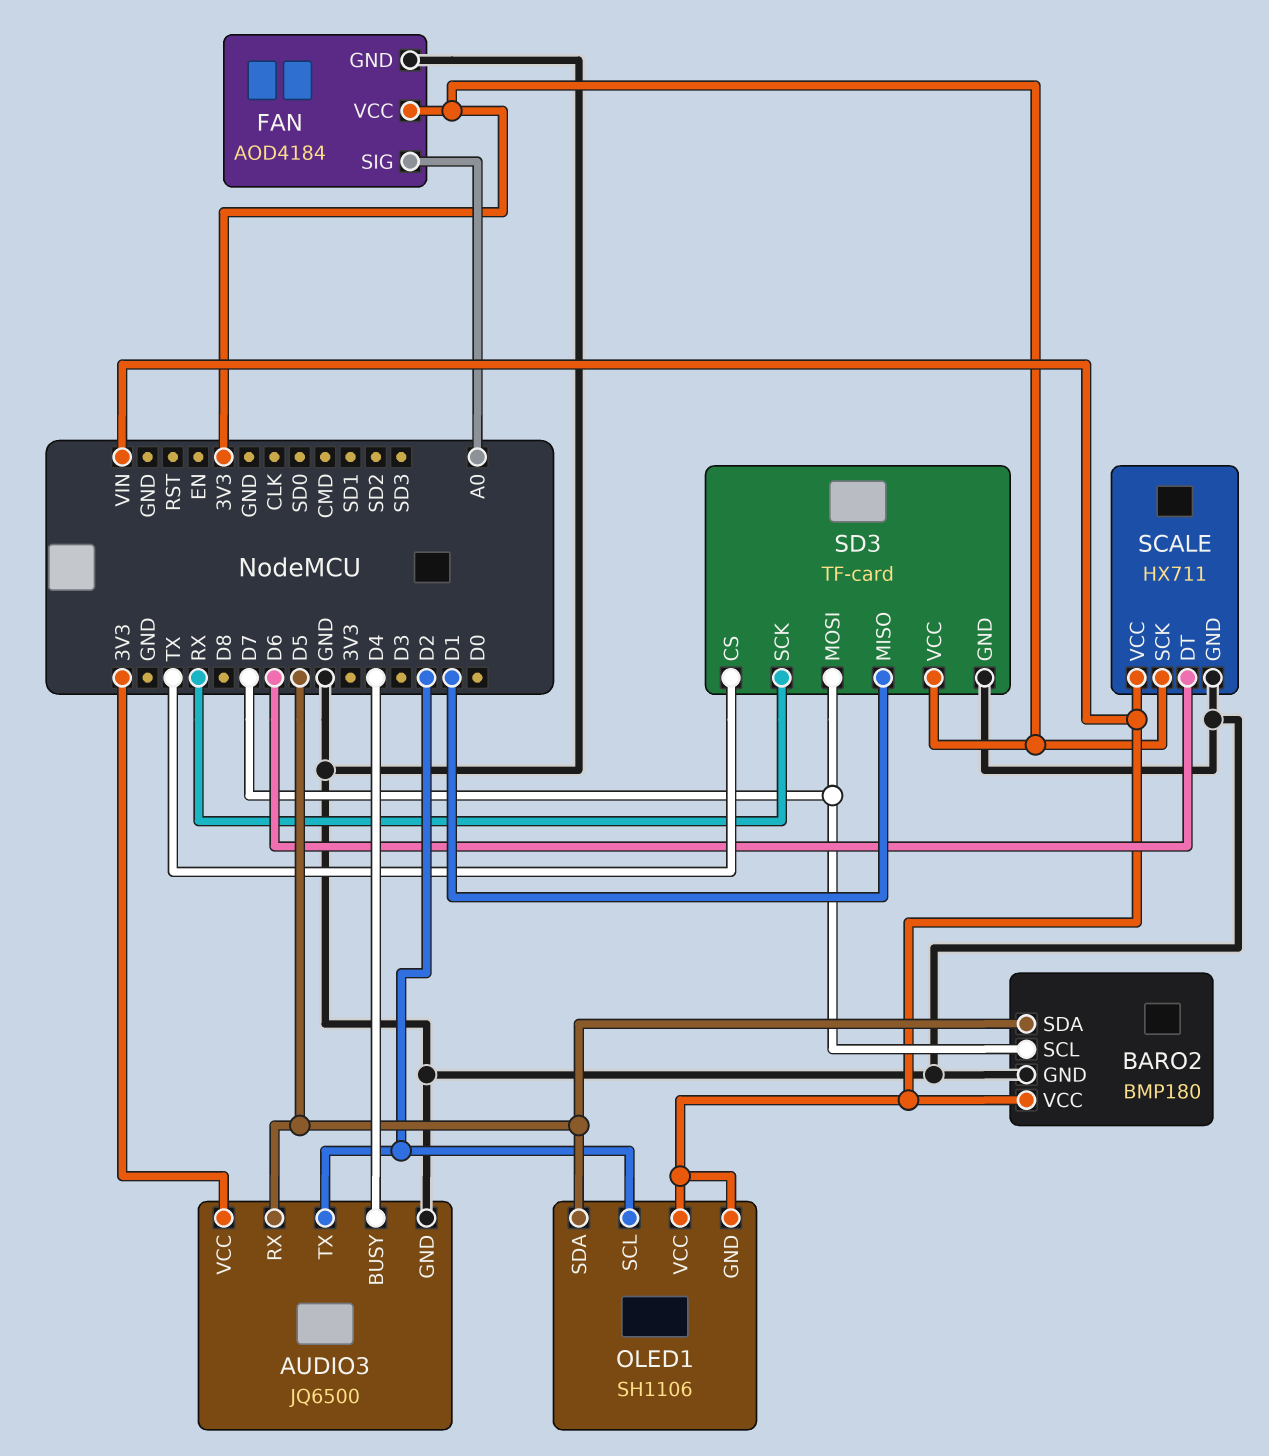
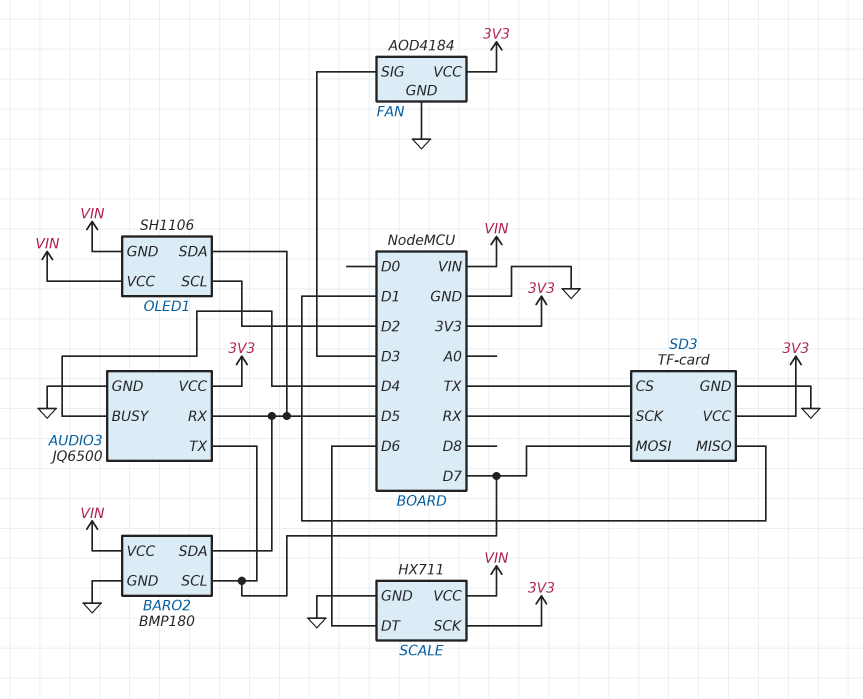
AUDIO3 pin TX: D2 -> D7
FAN pin SIG: A0 -> D3

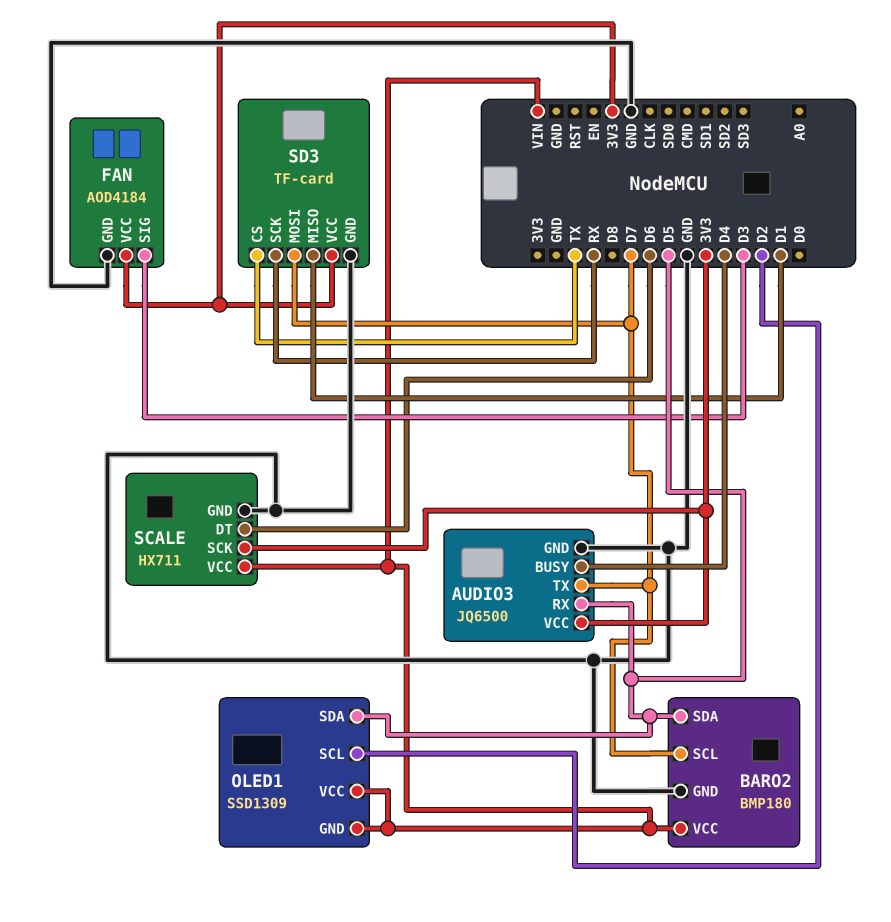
OLED1: SH1106 -> SSD1309

